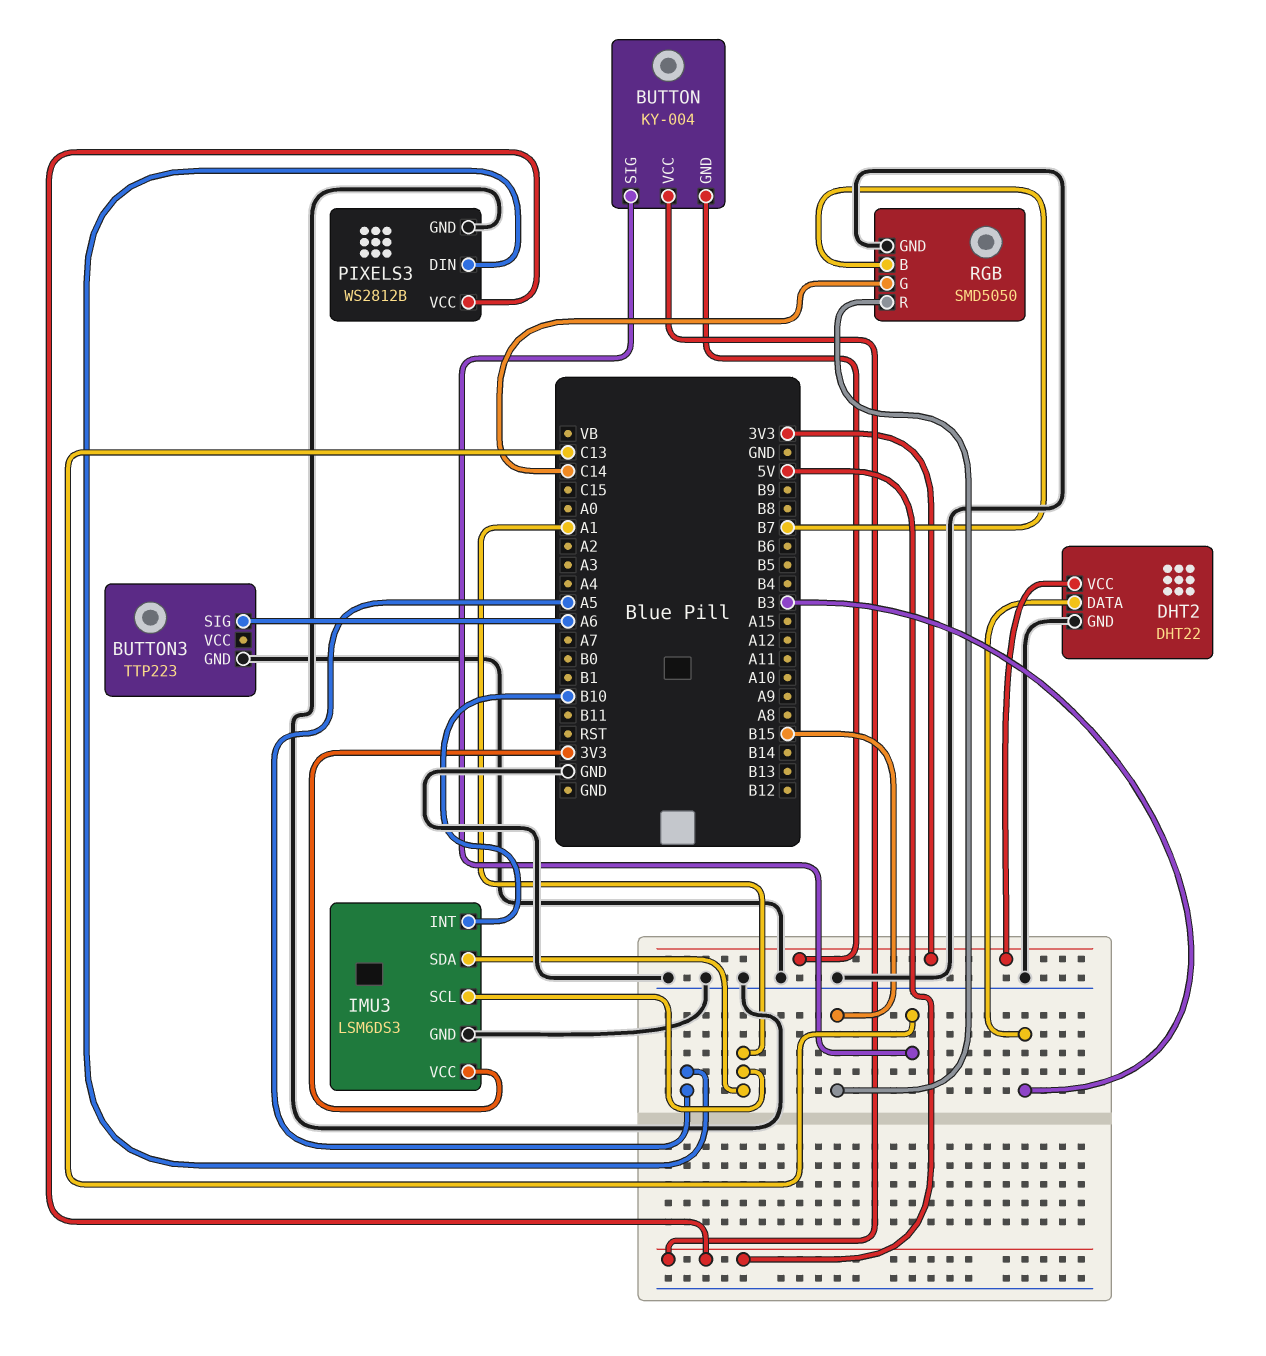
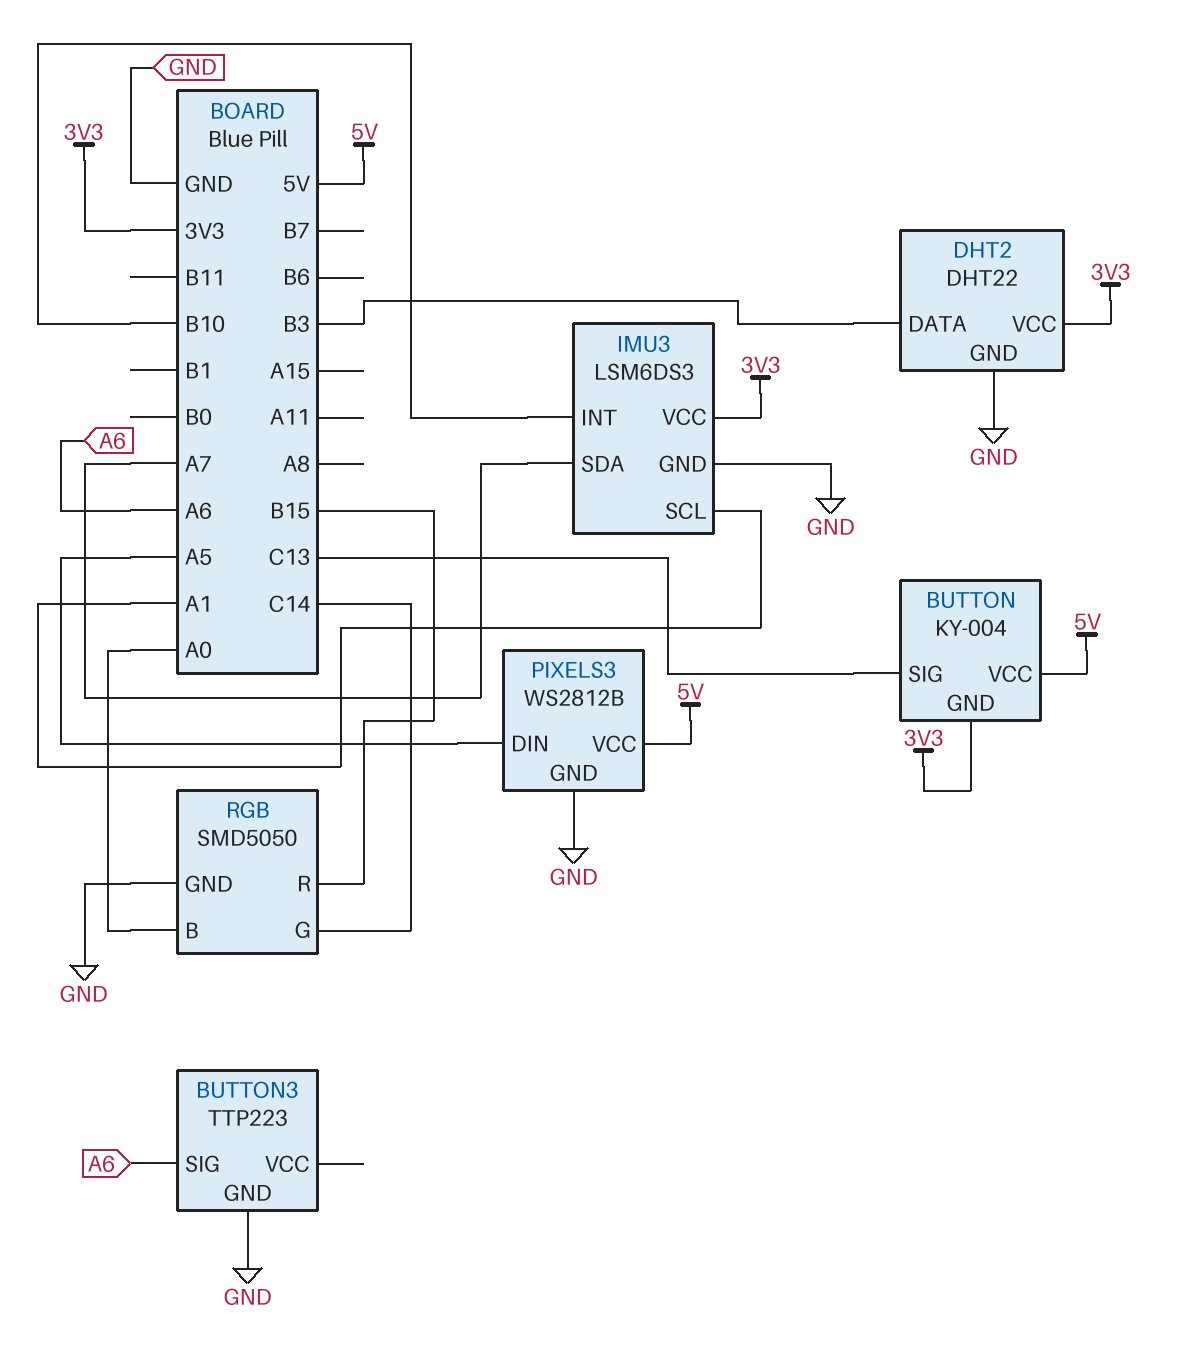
IMU3 pin SDA: A1 -> A7
RGB pin B: B7 -> A0

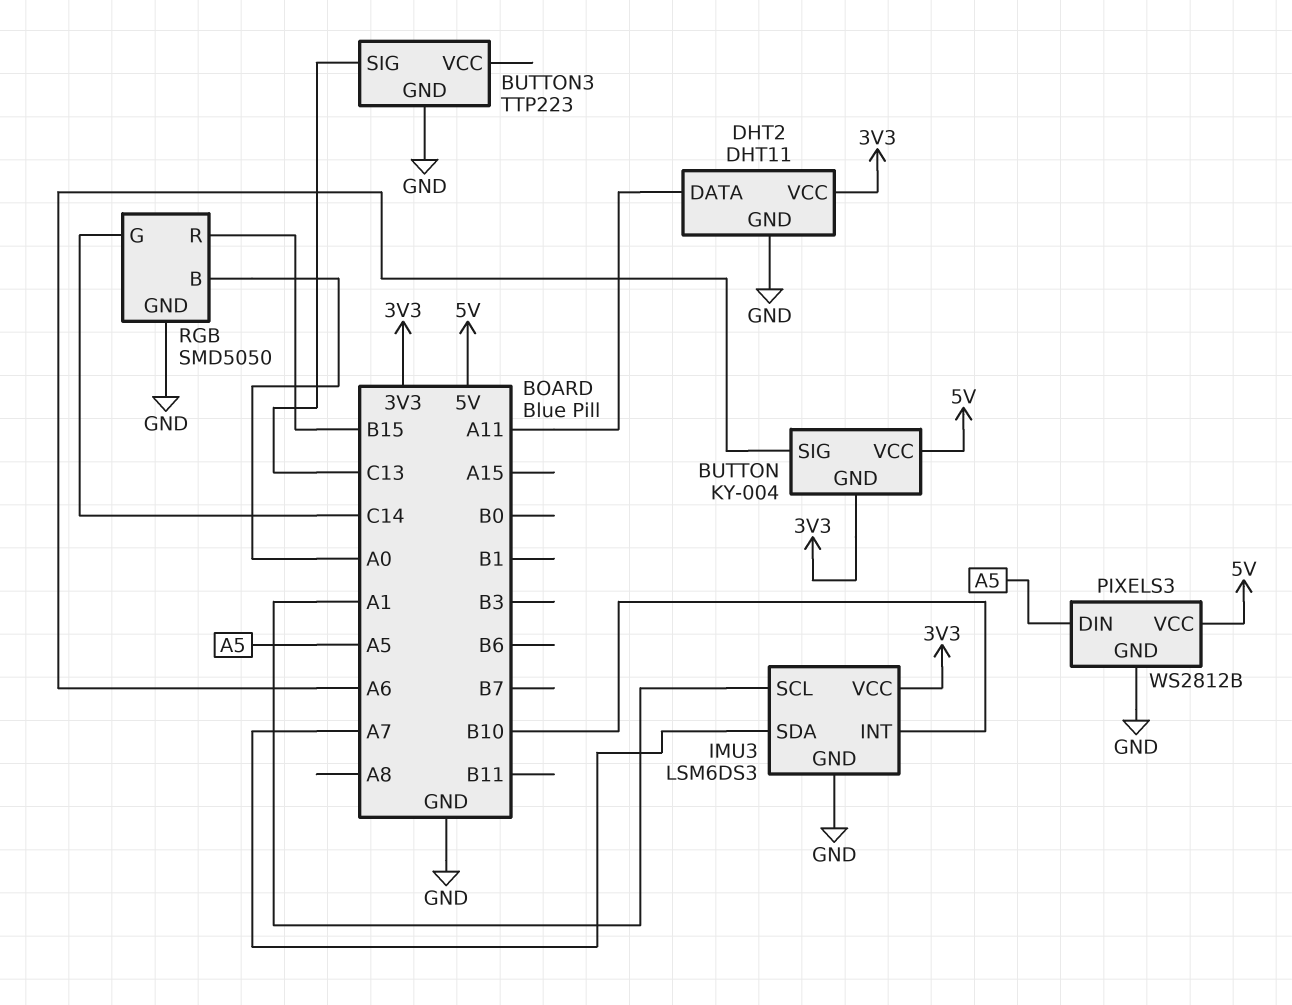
BUTTON pin SIG: C13 -> A6
BUTTON3 pin SIG: A6 -> C13
DHT2: DHT22 -> DHT11
DHT2 pin DATA: B3 -> A11

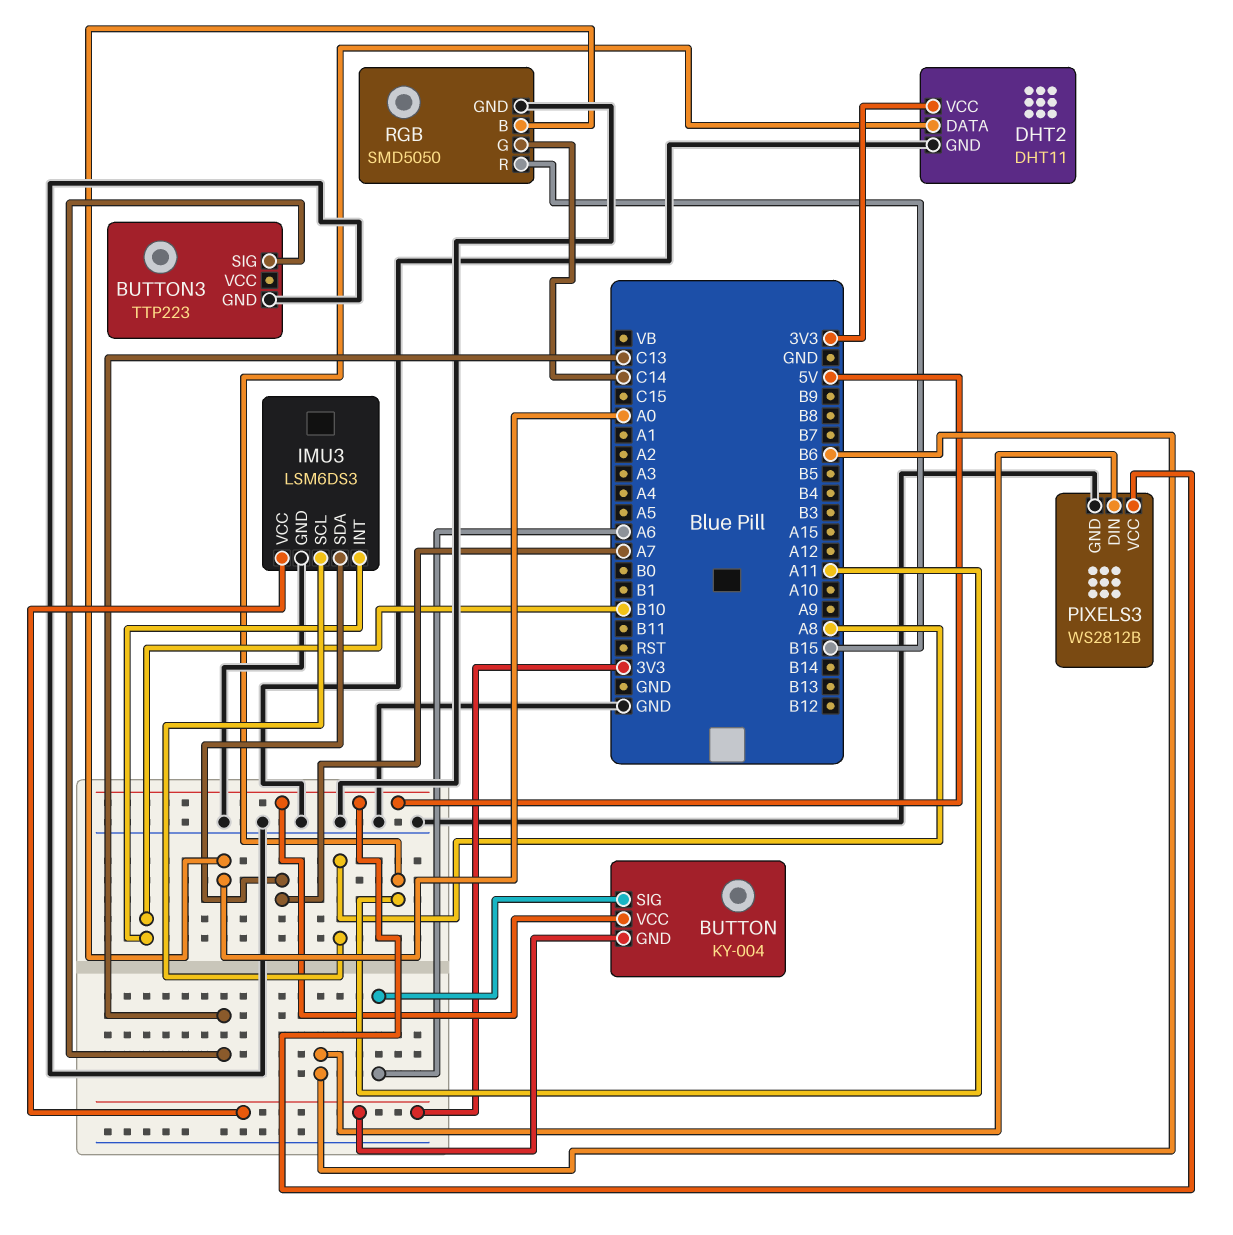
IMU3 pin SCL: A1 -> A8
PIXELS3 pin DIN: A5 -> B6

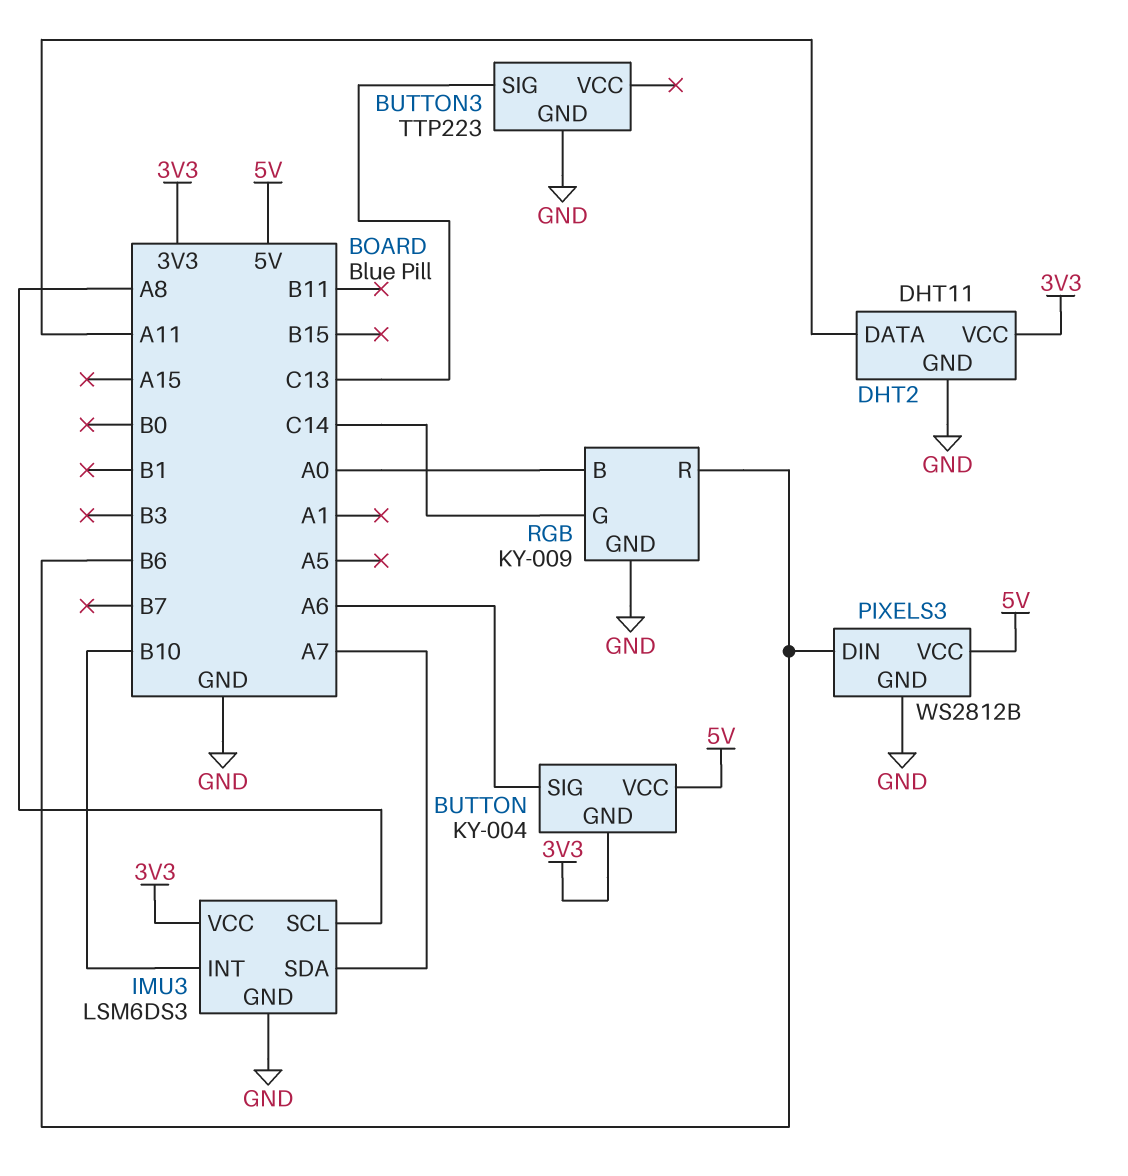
RGB: SMD5050 -> KY-009
RGB pin R: B15 -> B6

